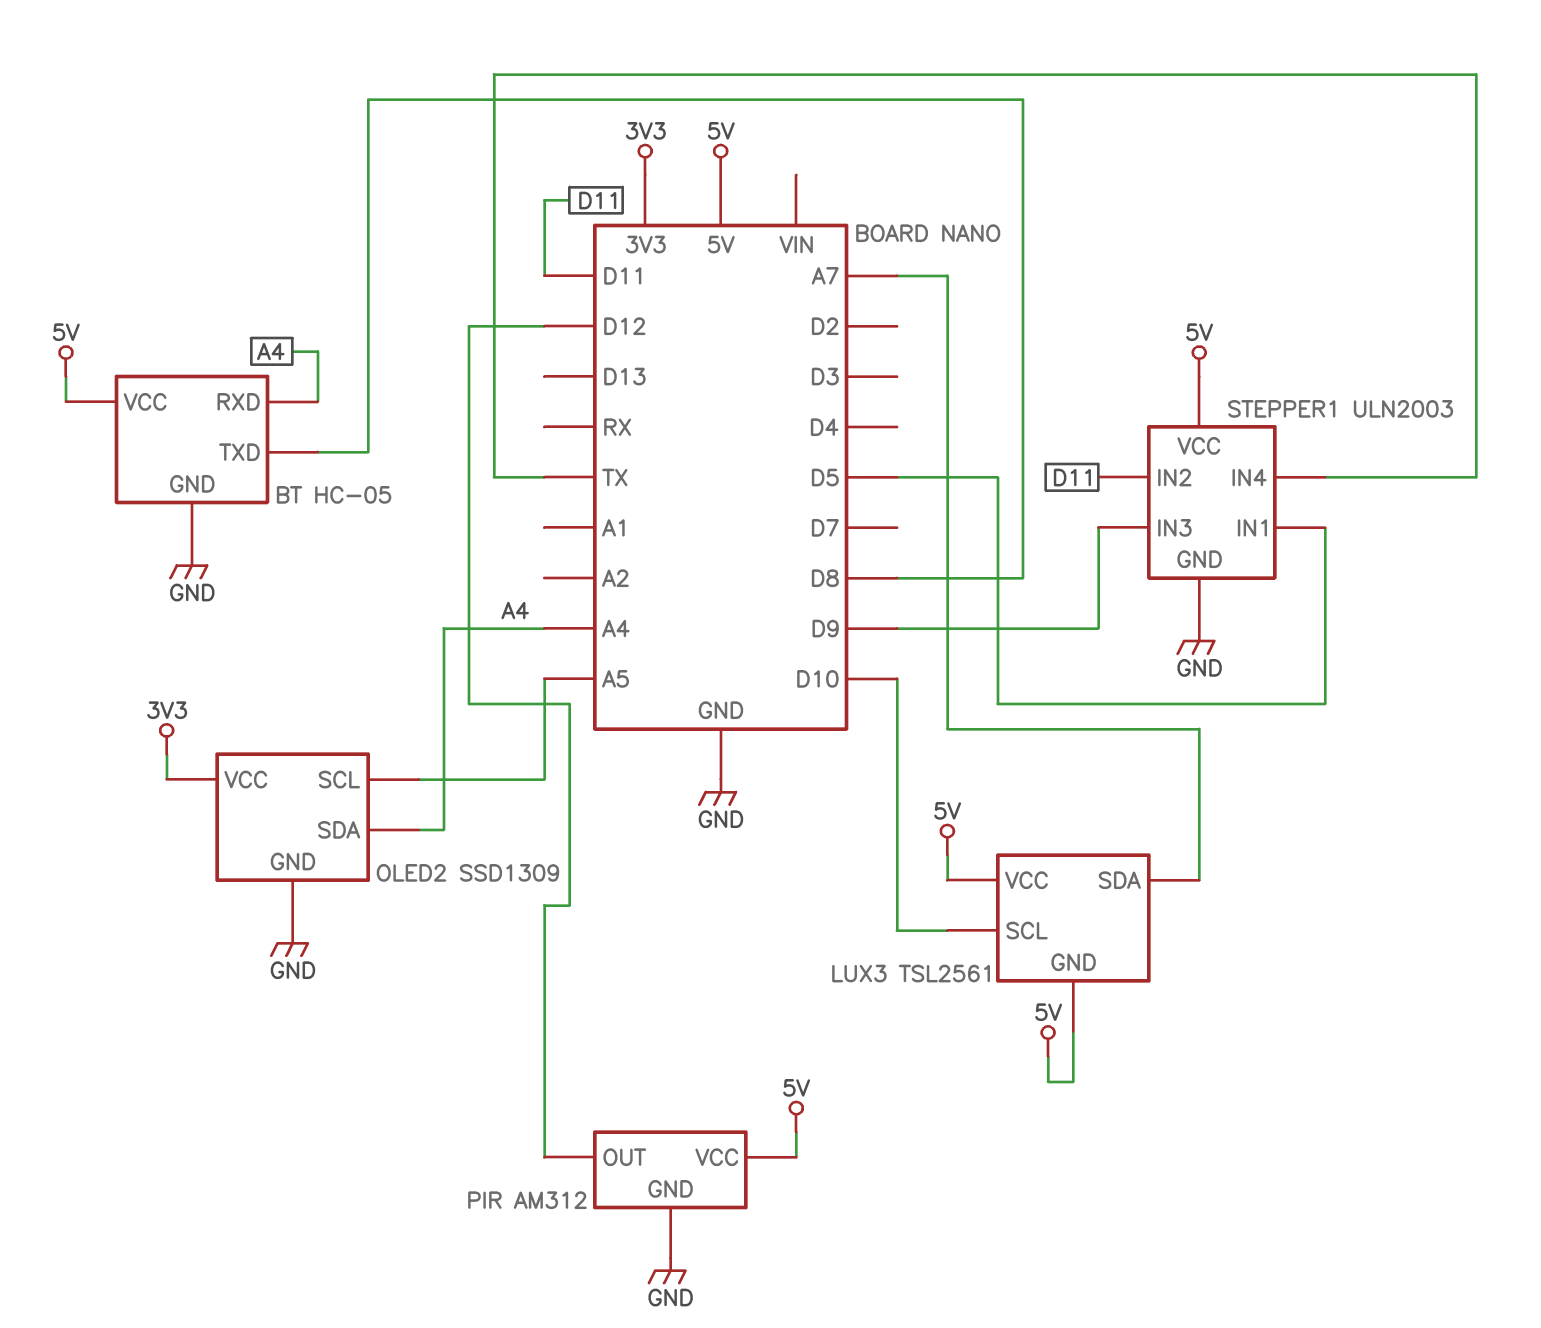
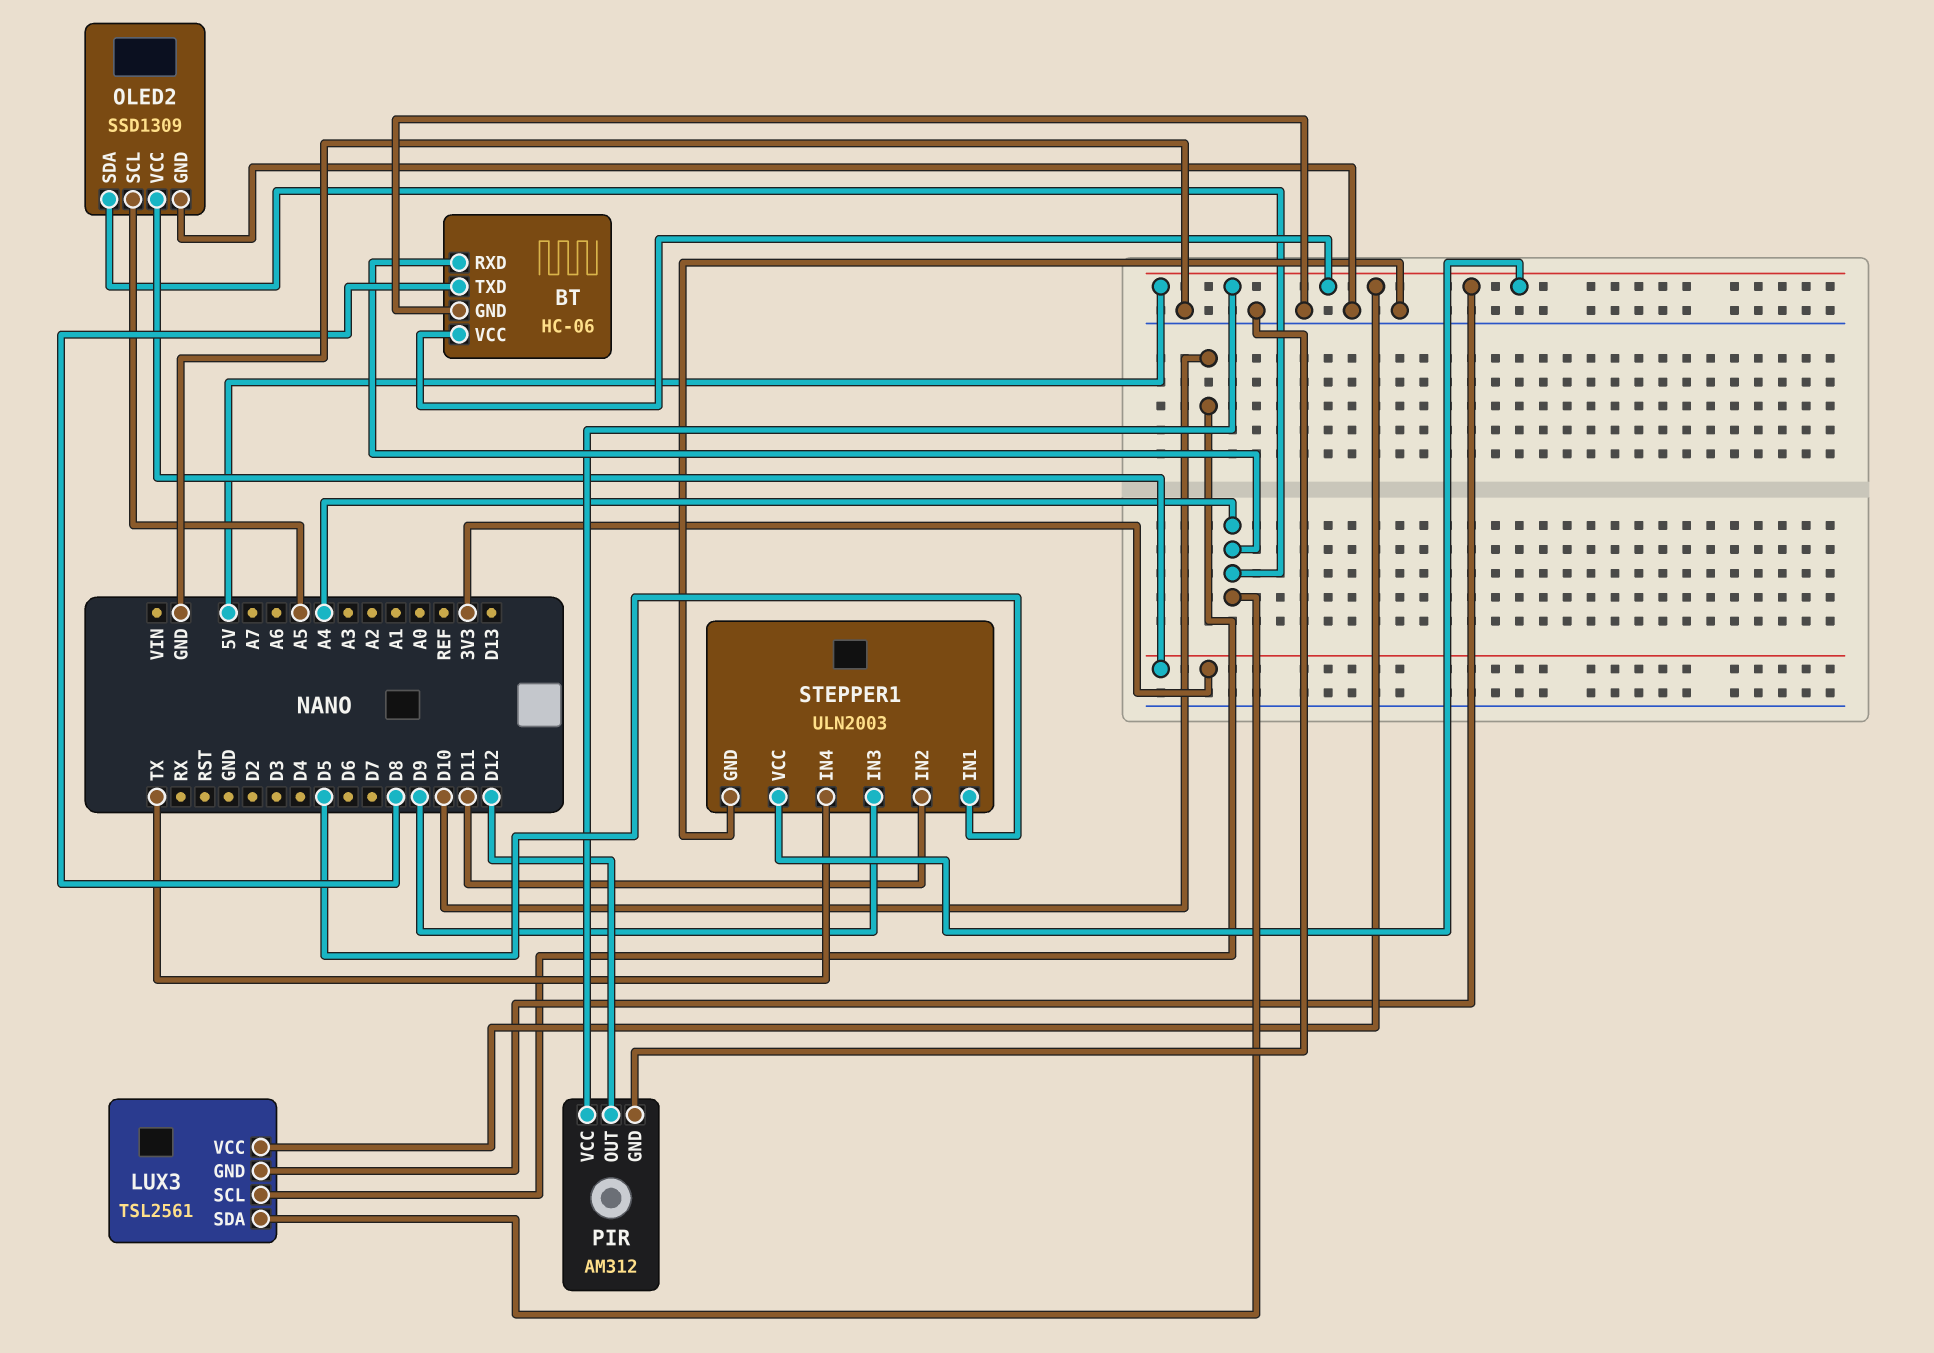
BT: HC-05 -> HC-06
LUX3 pin SDA: A7 -> A4

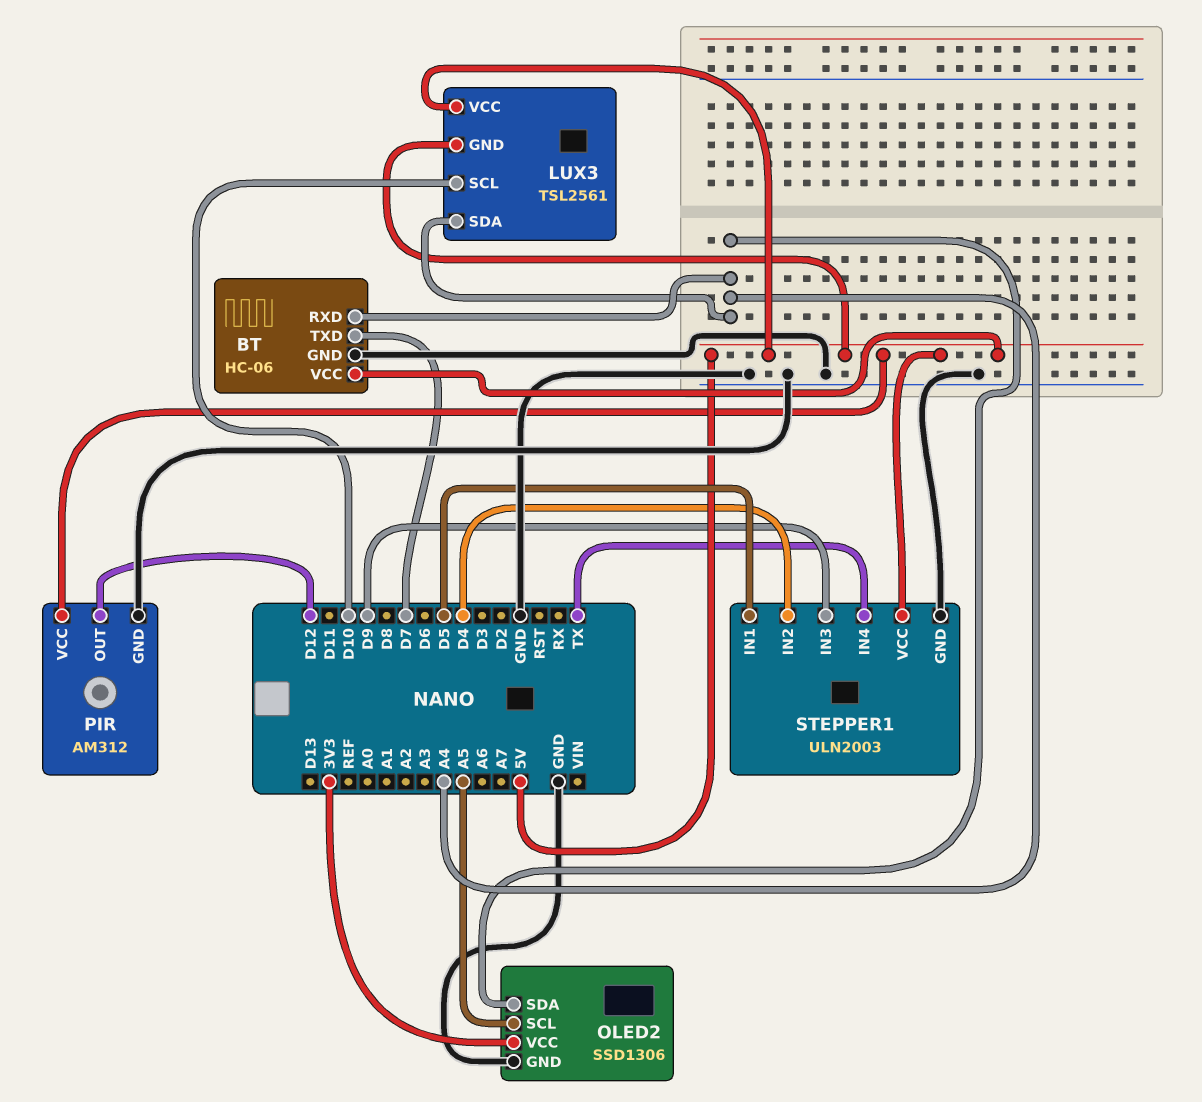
BT pin TXD: D8 -> D7
OLED2: SSD1309 -> SSD1306
STEPPER1 pin IN2: D11 -> D4

